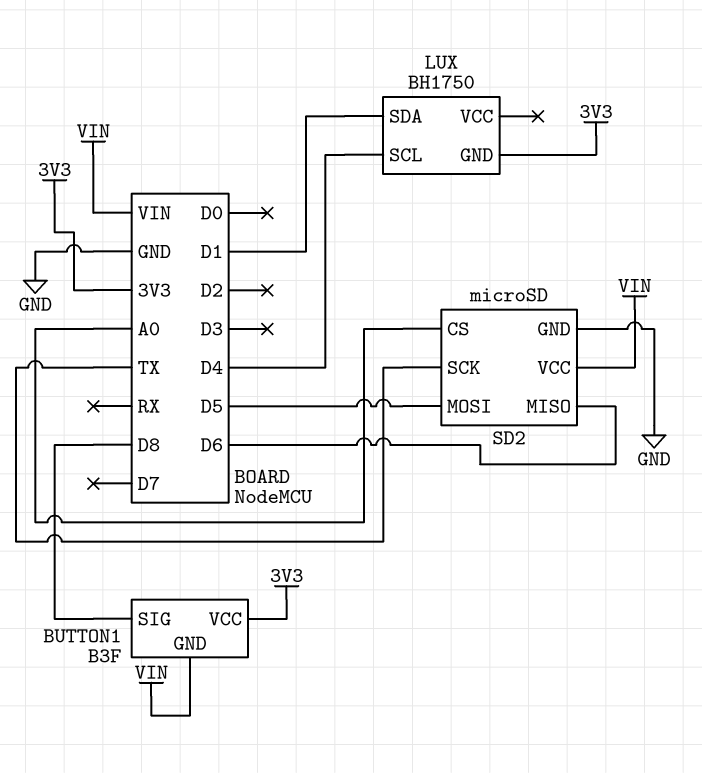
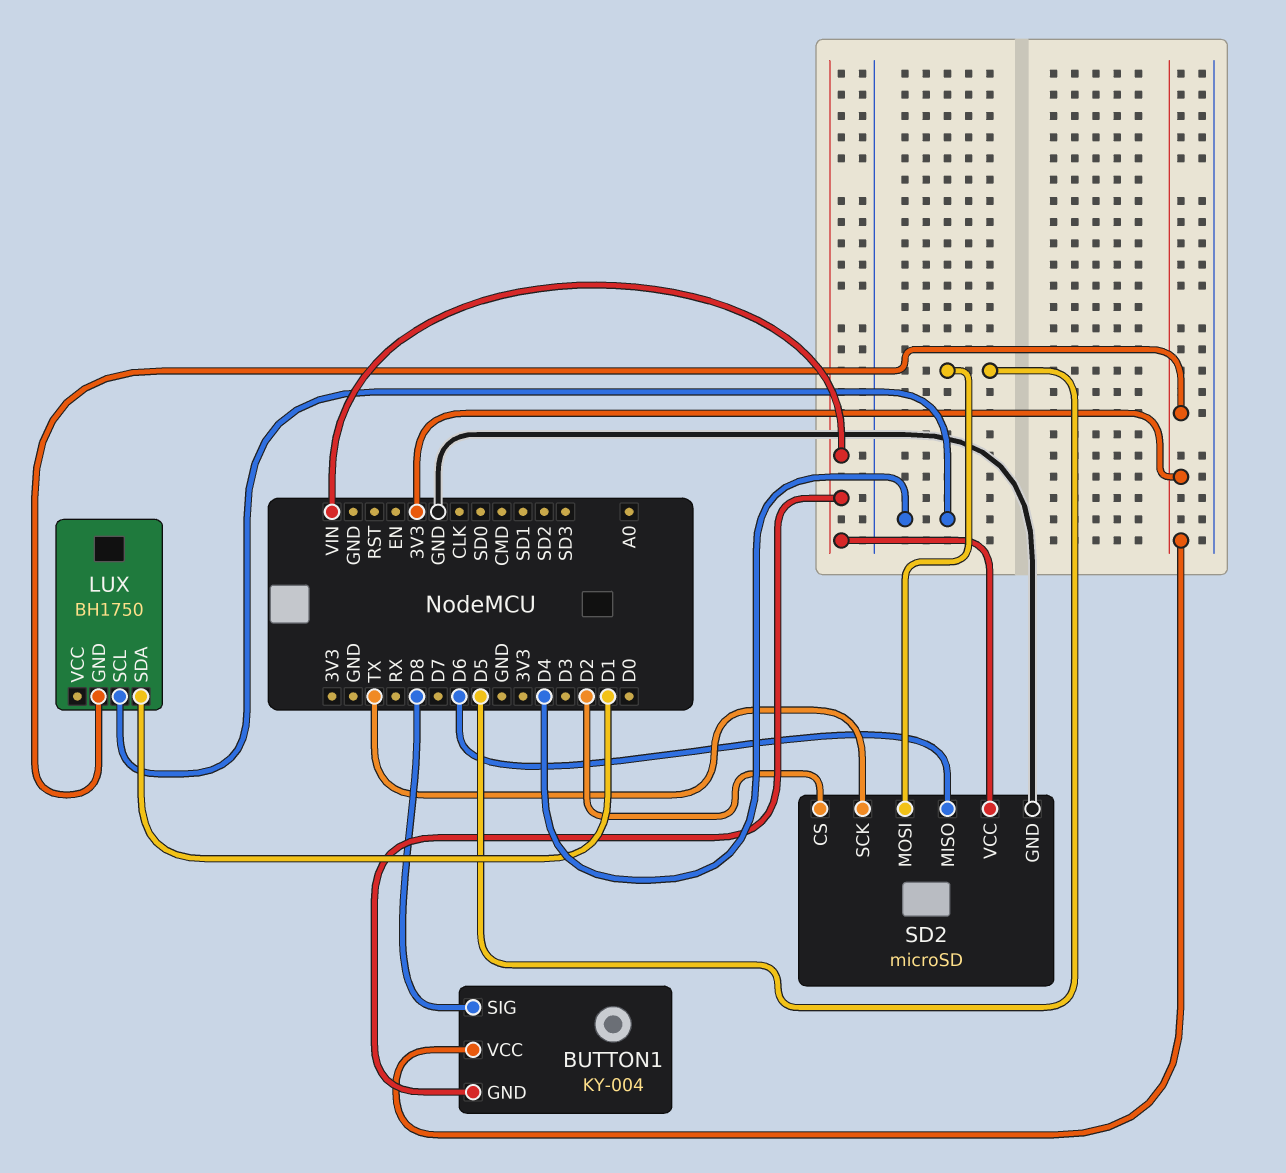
BUTTON1: B3F -> KY-004
SD2 pin CS: A0 -> D2

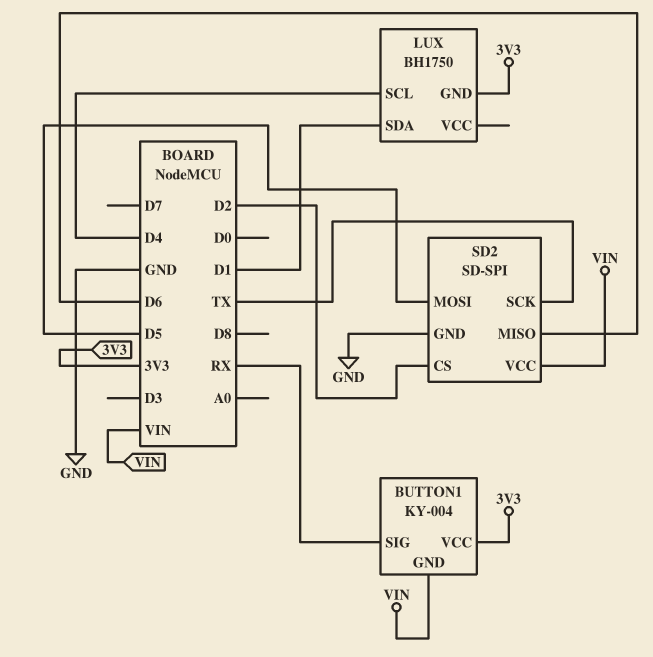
BUTTON1 pin SIG: D8 -> RX
SD2: microSD -> SD-SPI

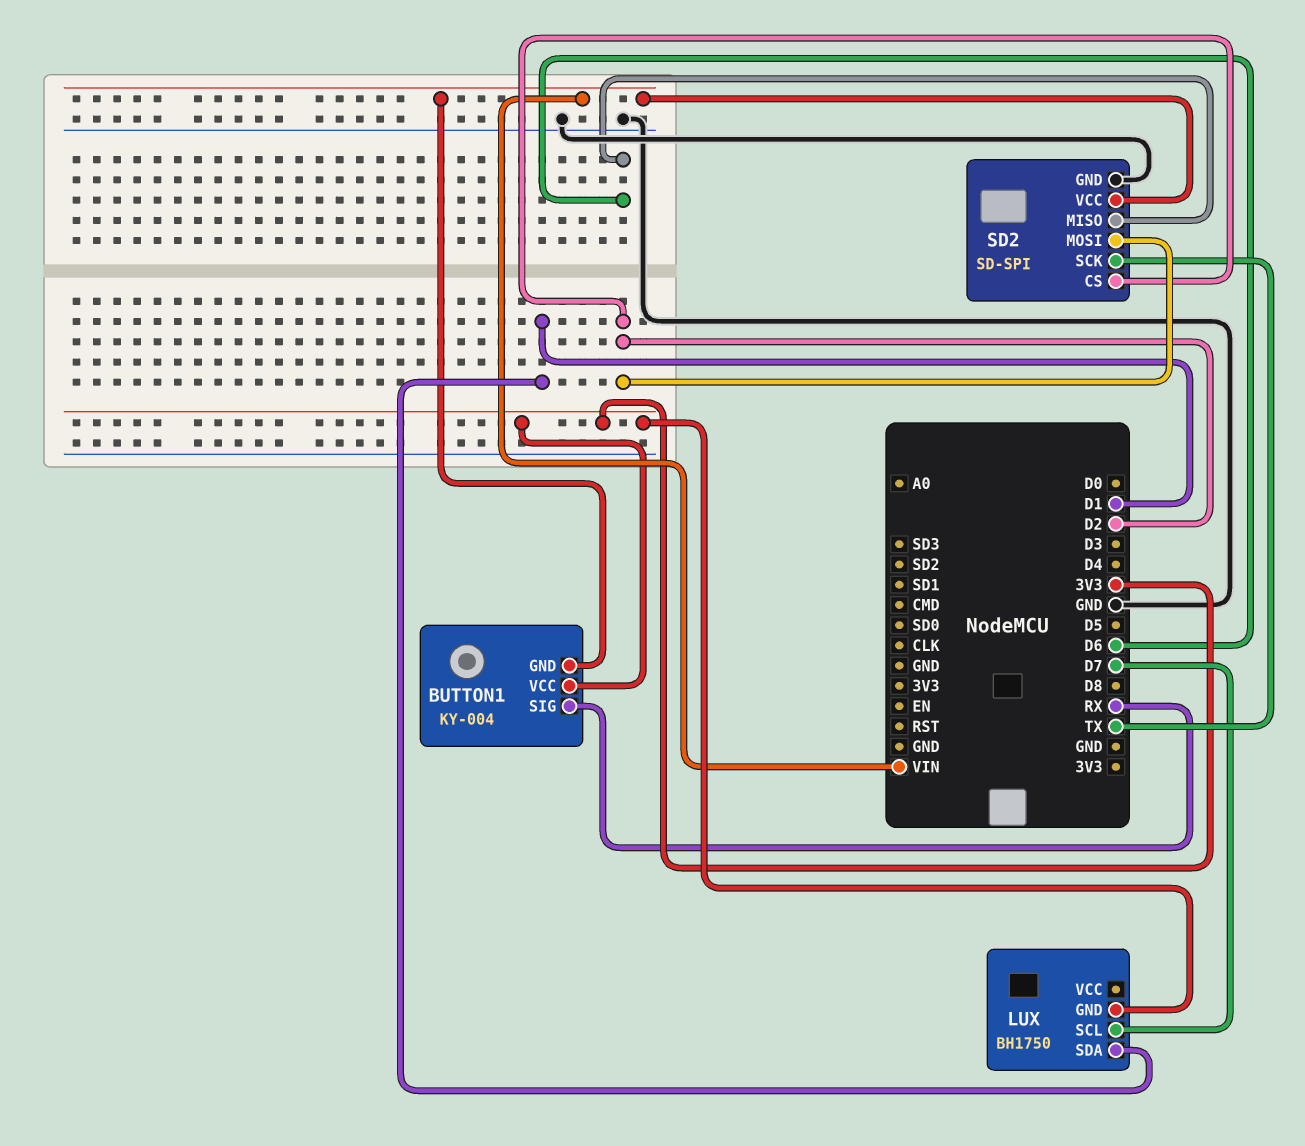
LUX pin SCL: D4 -> D7
SD2 pin MOSI: D5 -> D2

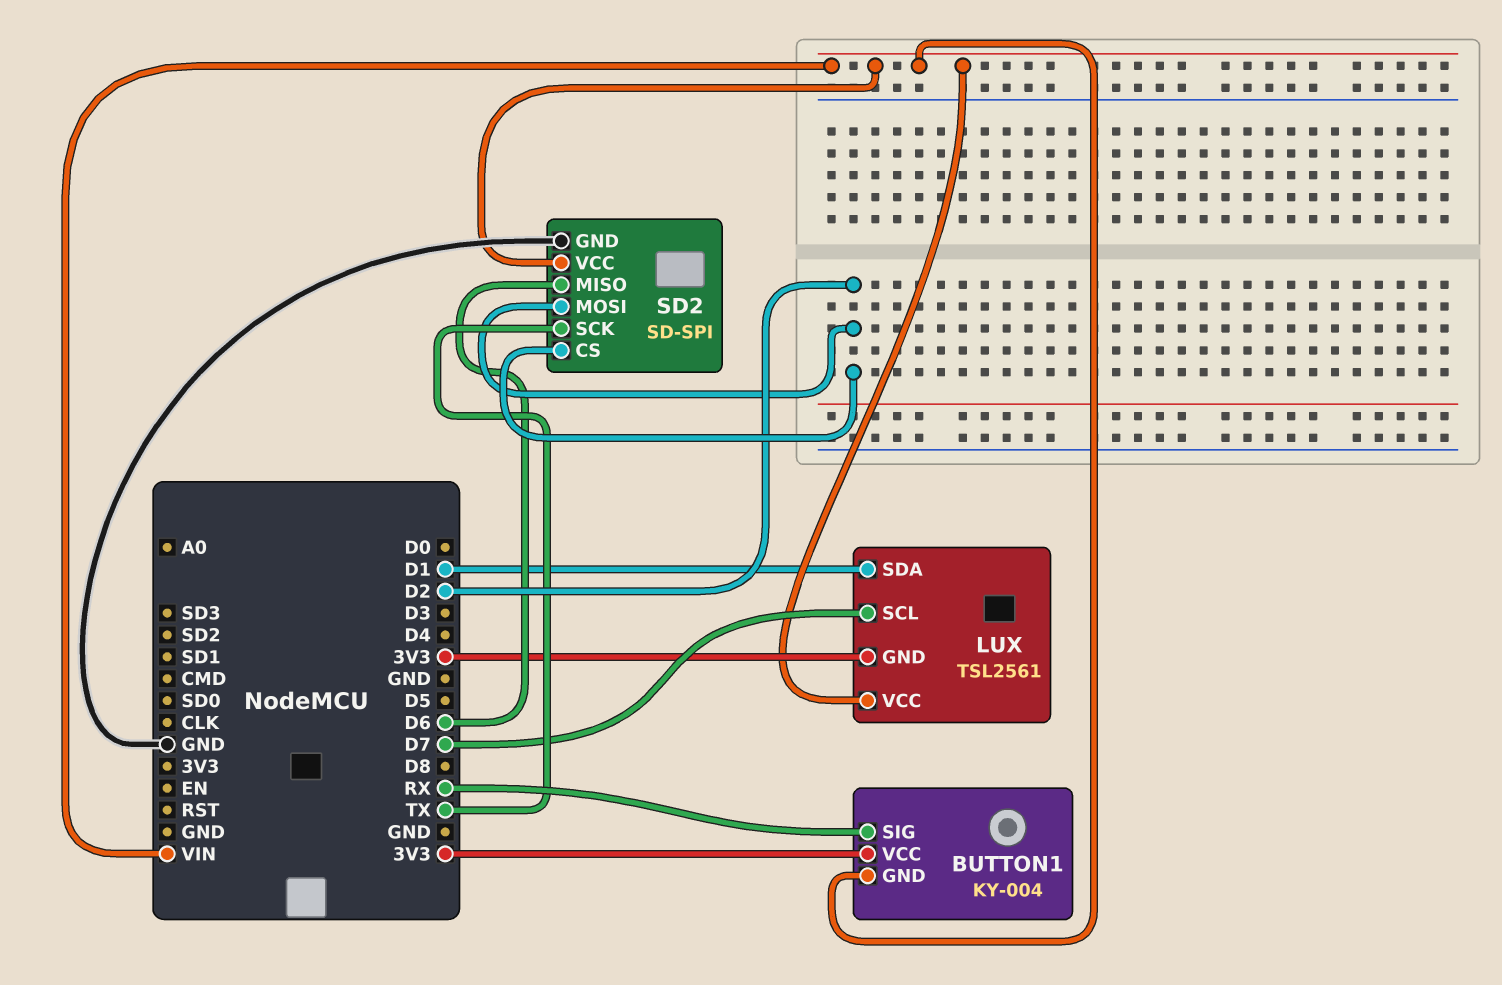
LUX: BH1750 -> TSL2561
LUX pin VCC: none -> VIN

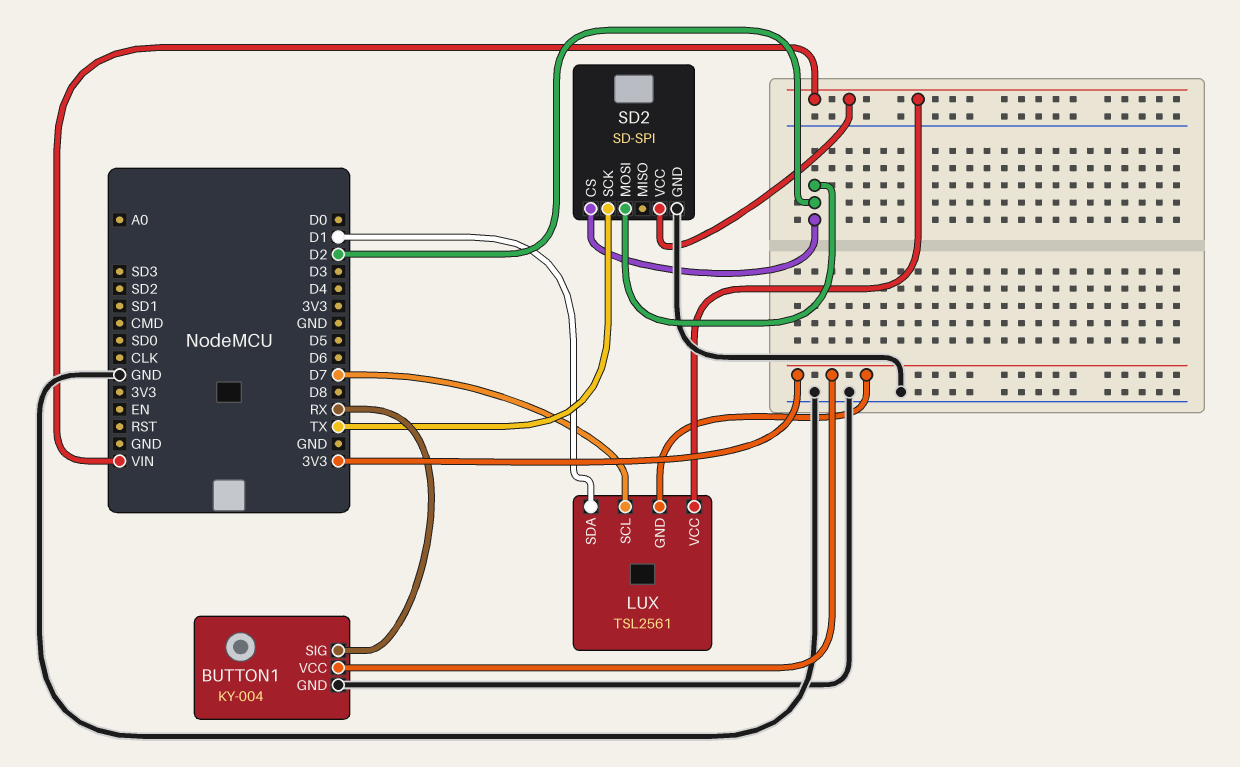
BUTTON1 pin GND: VIN -> GND
SD2 pin MISO: D6 -> none

